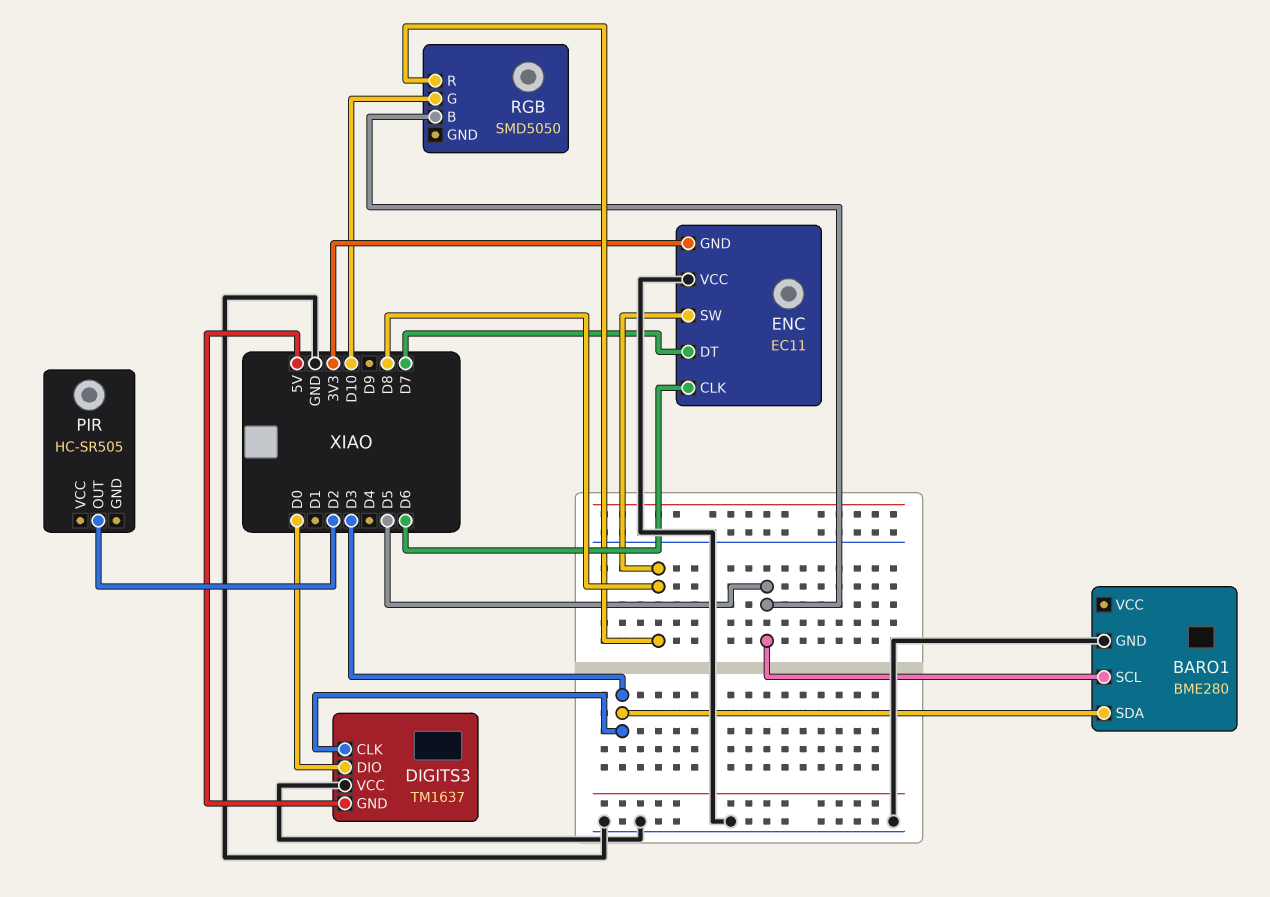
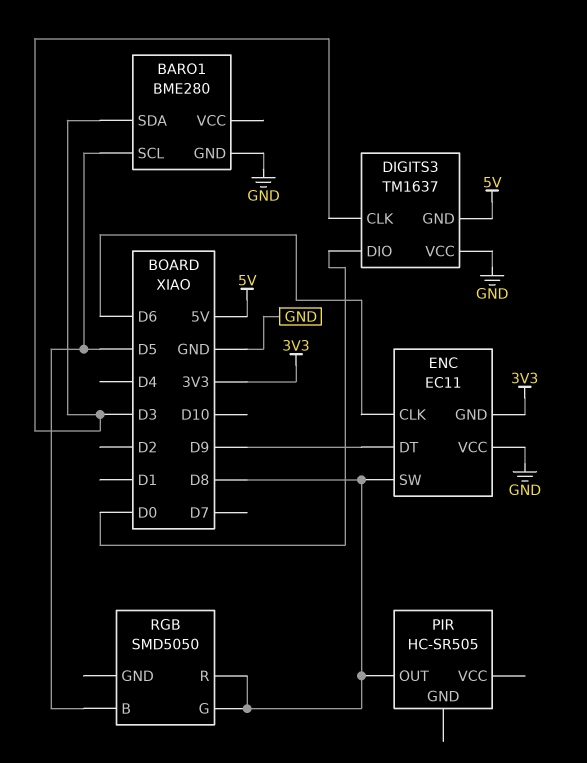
ENC pin DT: D7 -> D9
PIR pin OUT: D2 -> D8
RGB pin G: D10 -> D8

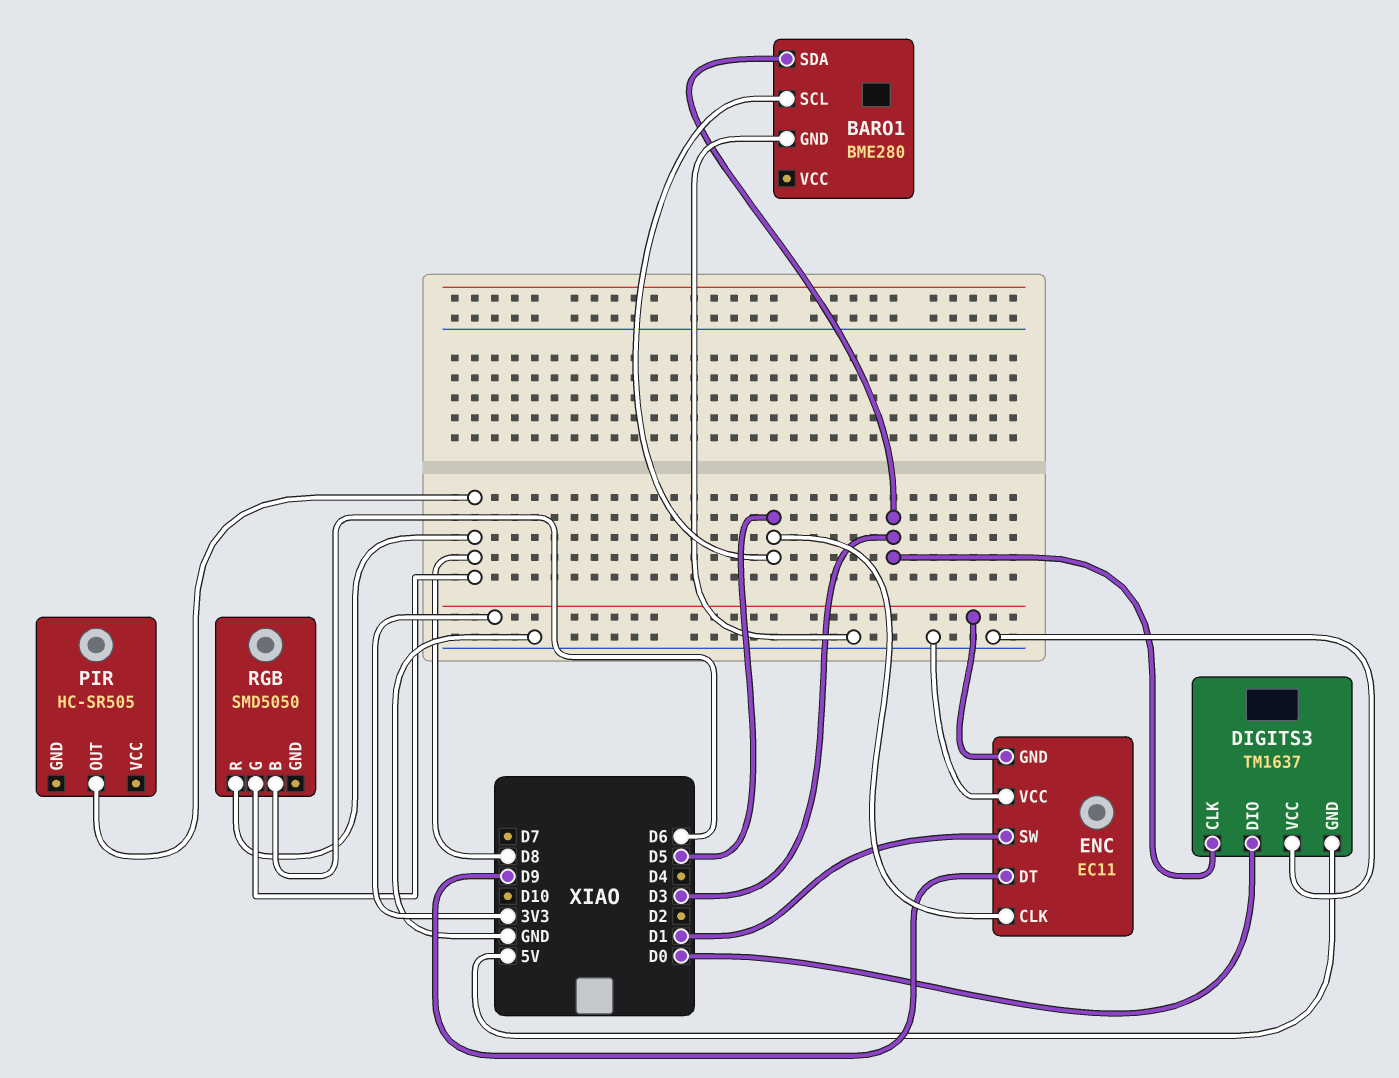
ENC pin CLK: D6 -> D5
ENC pin SW: D8 -> D1
RGB pin B: D5 -> D6

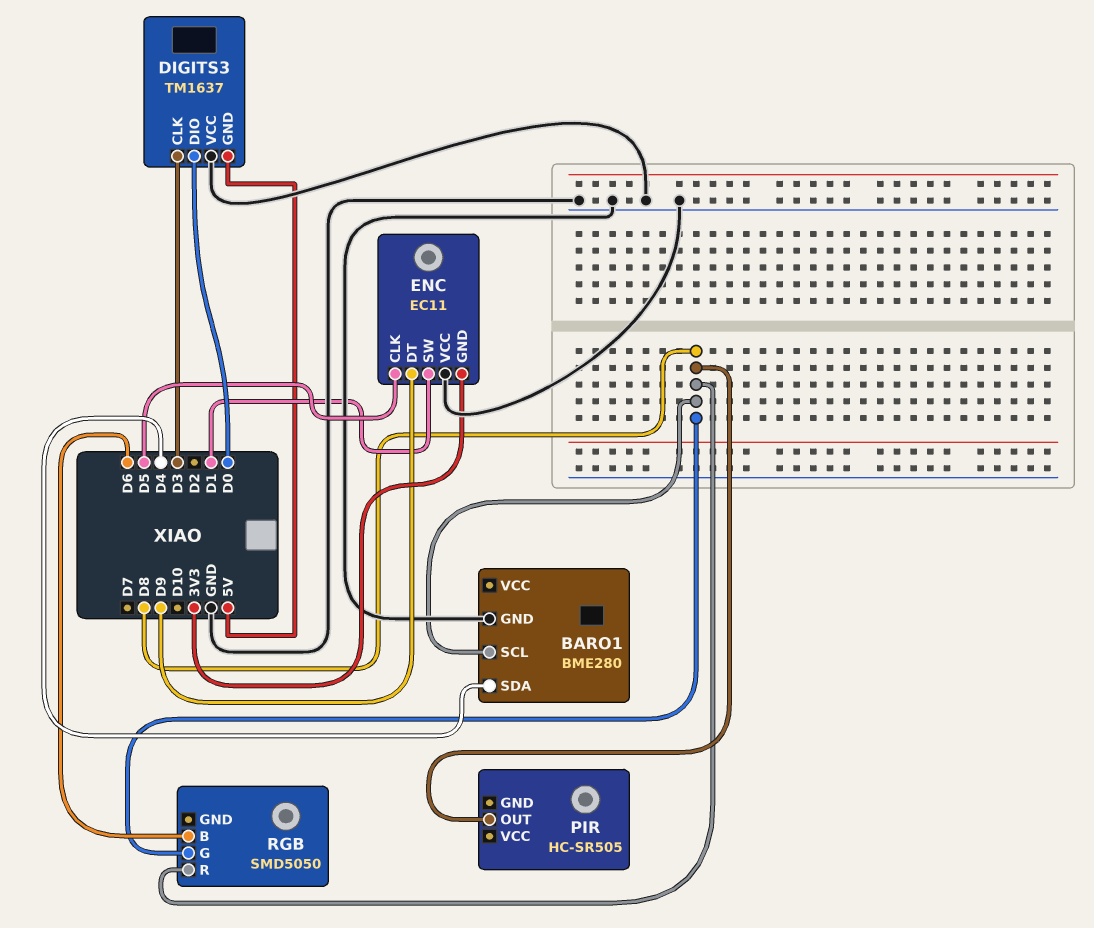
BARO1 pin SCL: D5 -> D8
BARO1 pin SDA: D3 -> D4

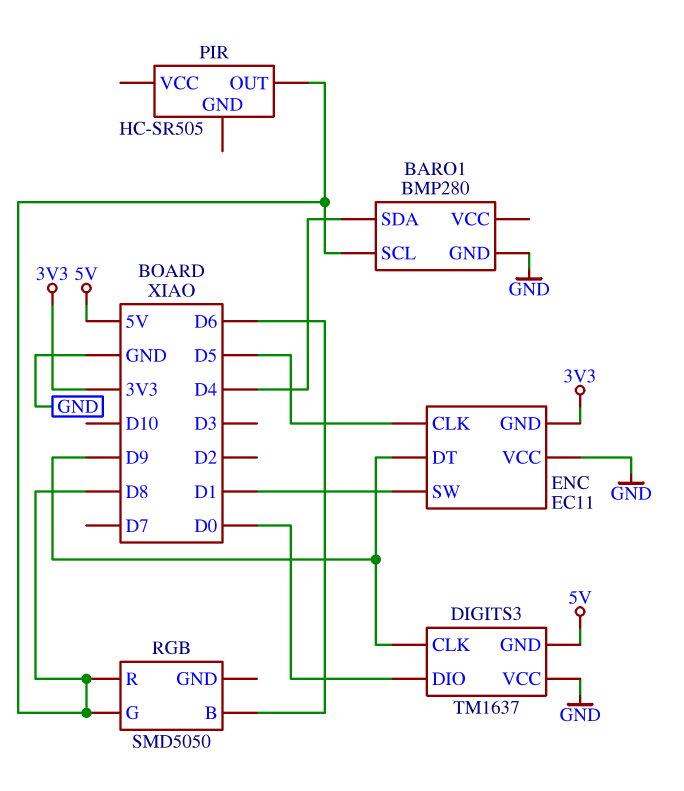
BARO1: BME280 -> BMP280
DIGITS3 pin CLK: D3 -> D9

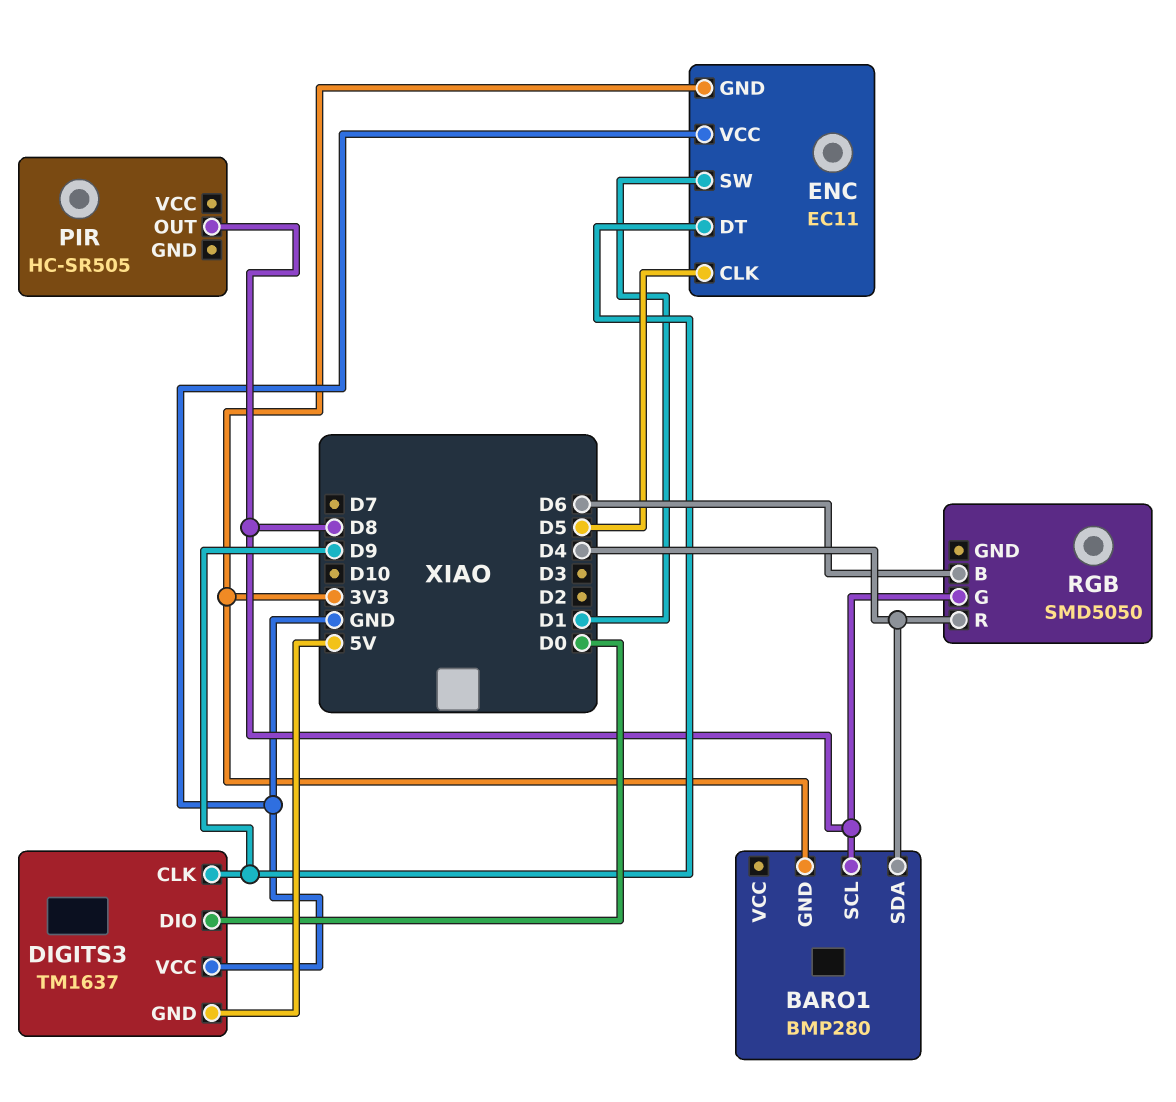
BARO1 pin GND: GND -> 3V3
RGB pin R: D8 -> D4

